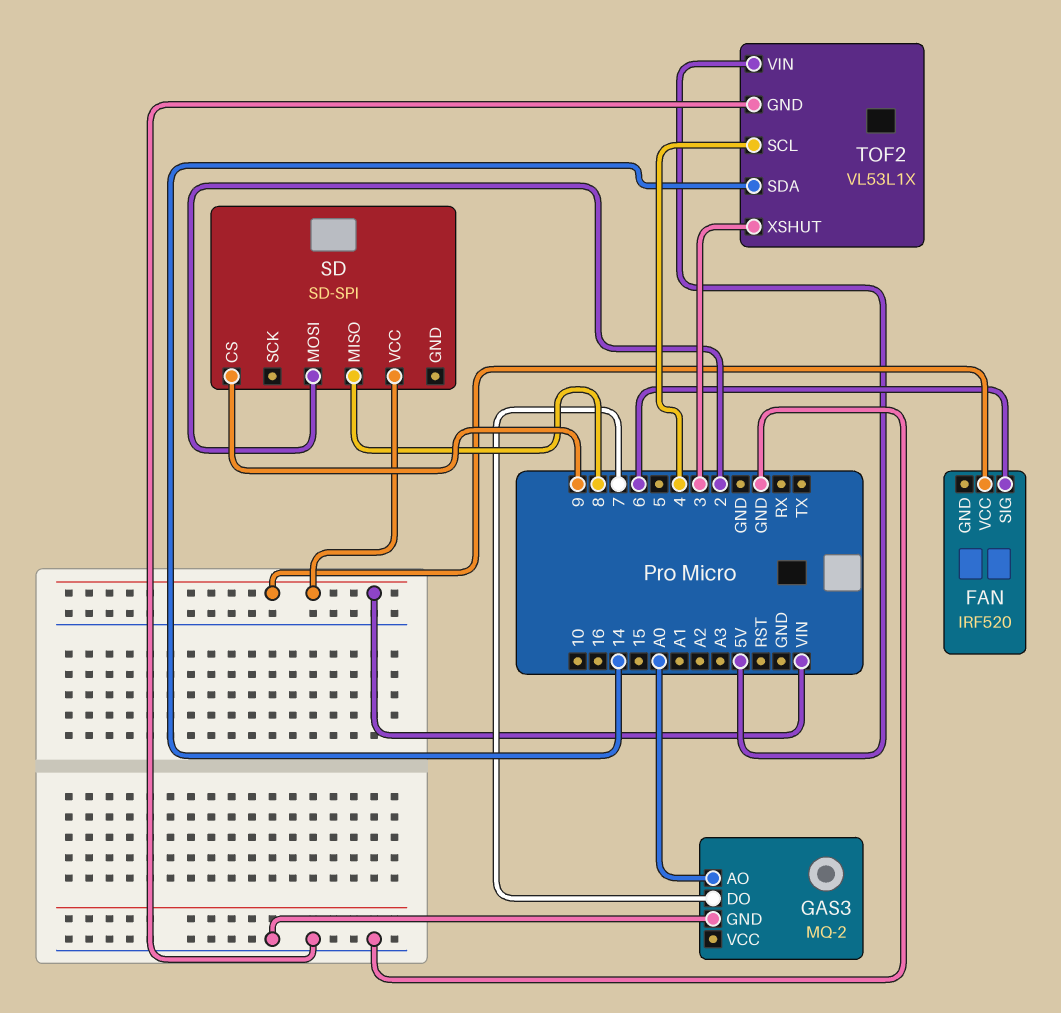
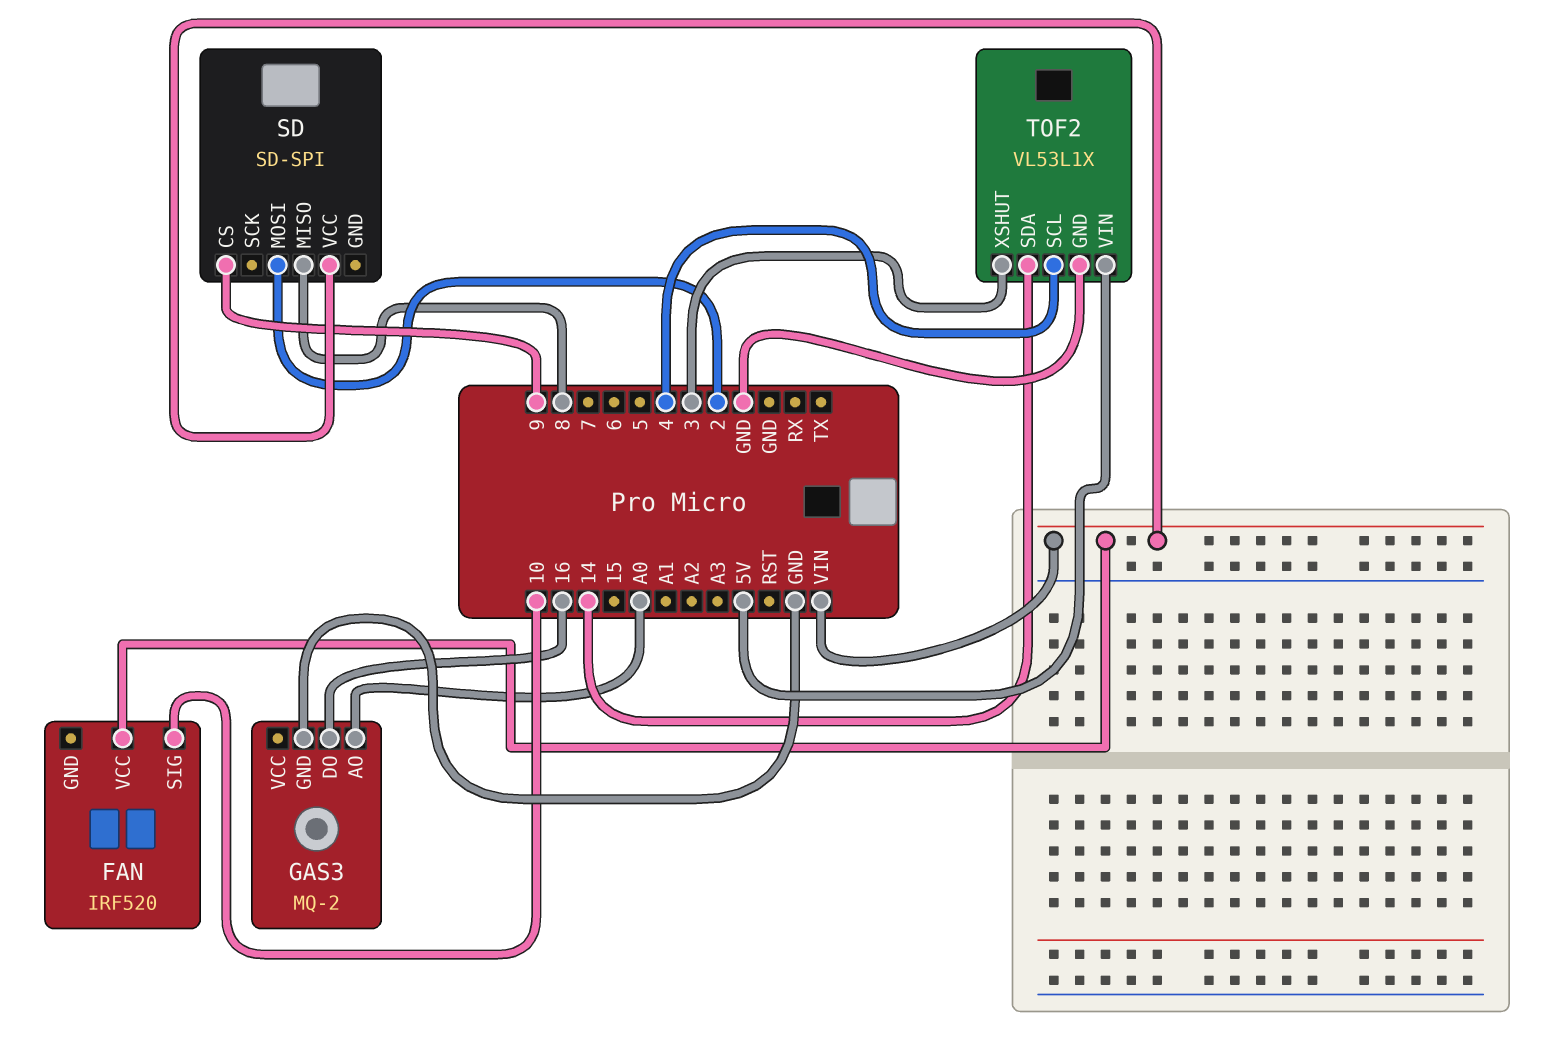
FAN pin SIG: 6 -> 10
GAS3 pin DO: 7 -> 16

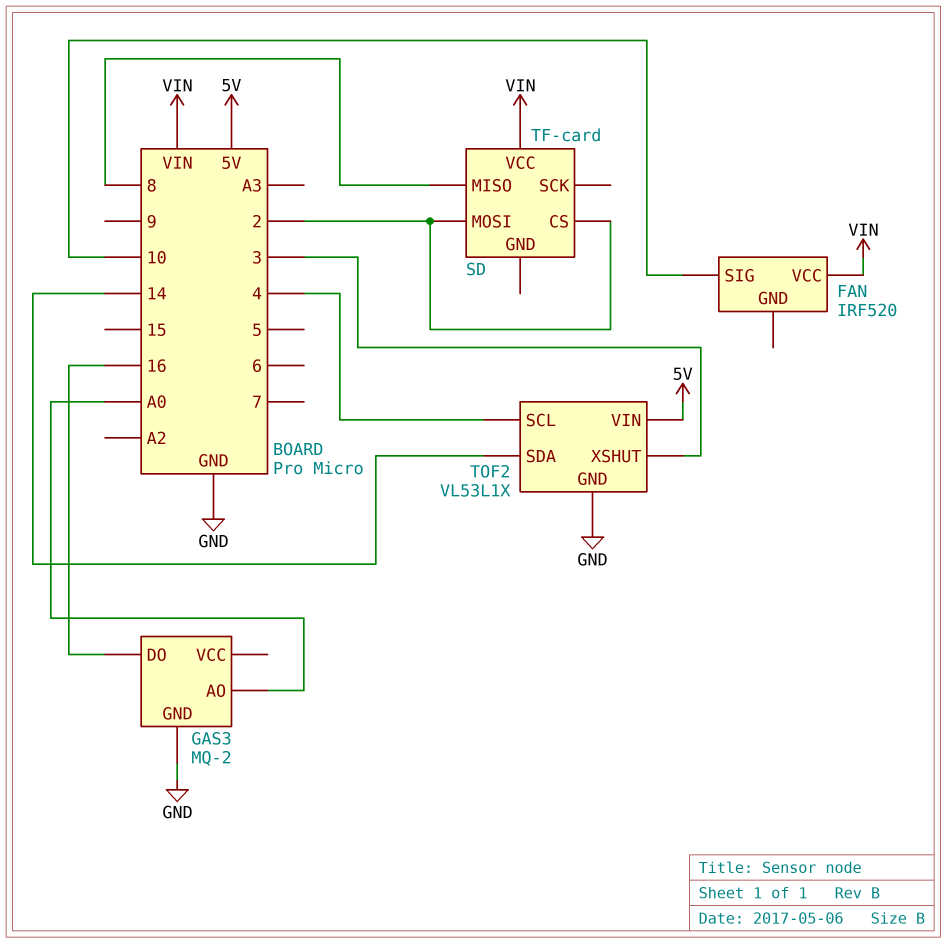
SD: SD-SPI -> TF-card
SD pin CS: 9 -> 2

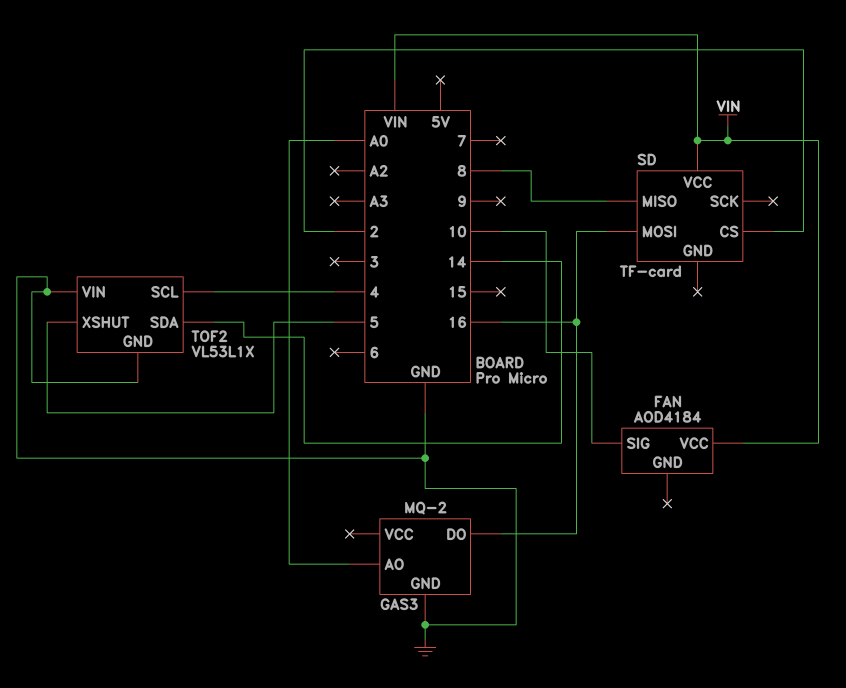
FAN: IRF520 -> AOD4184
SD pin MOSI: 2 -> 16
TOF2 pin VIN: 5V -> GND
TOF2 pin XSHUT: 3 -> 5

